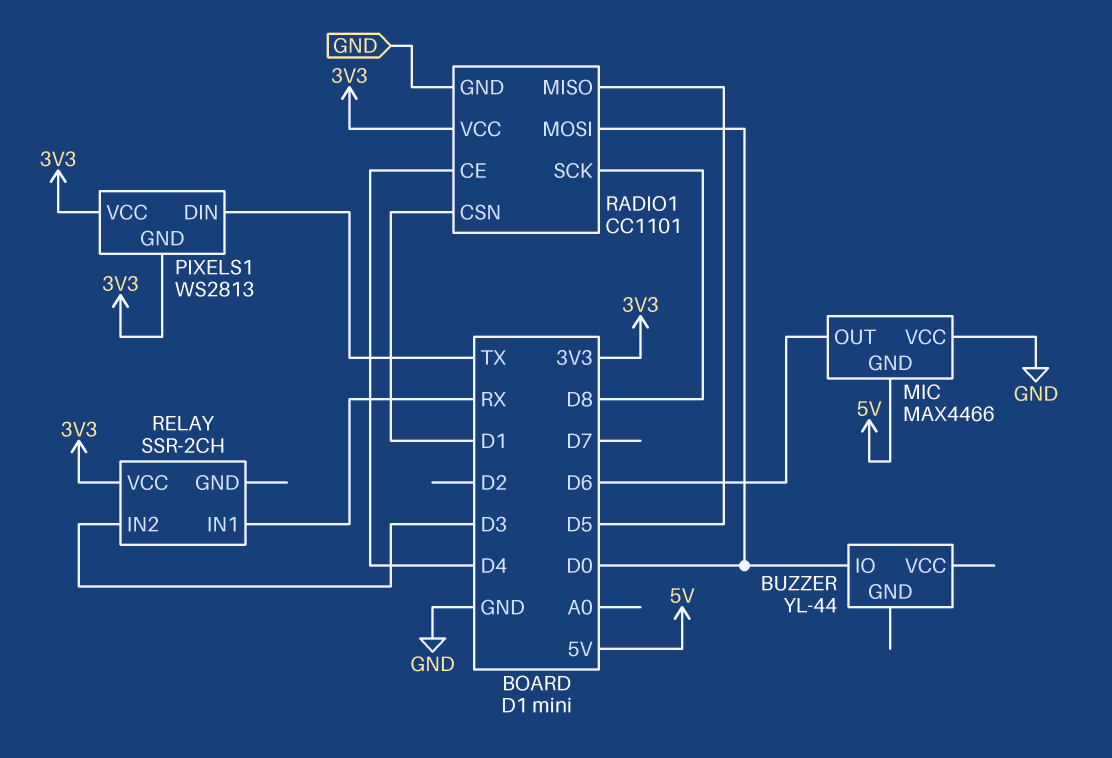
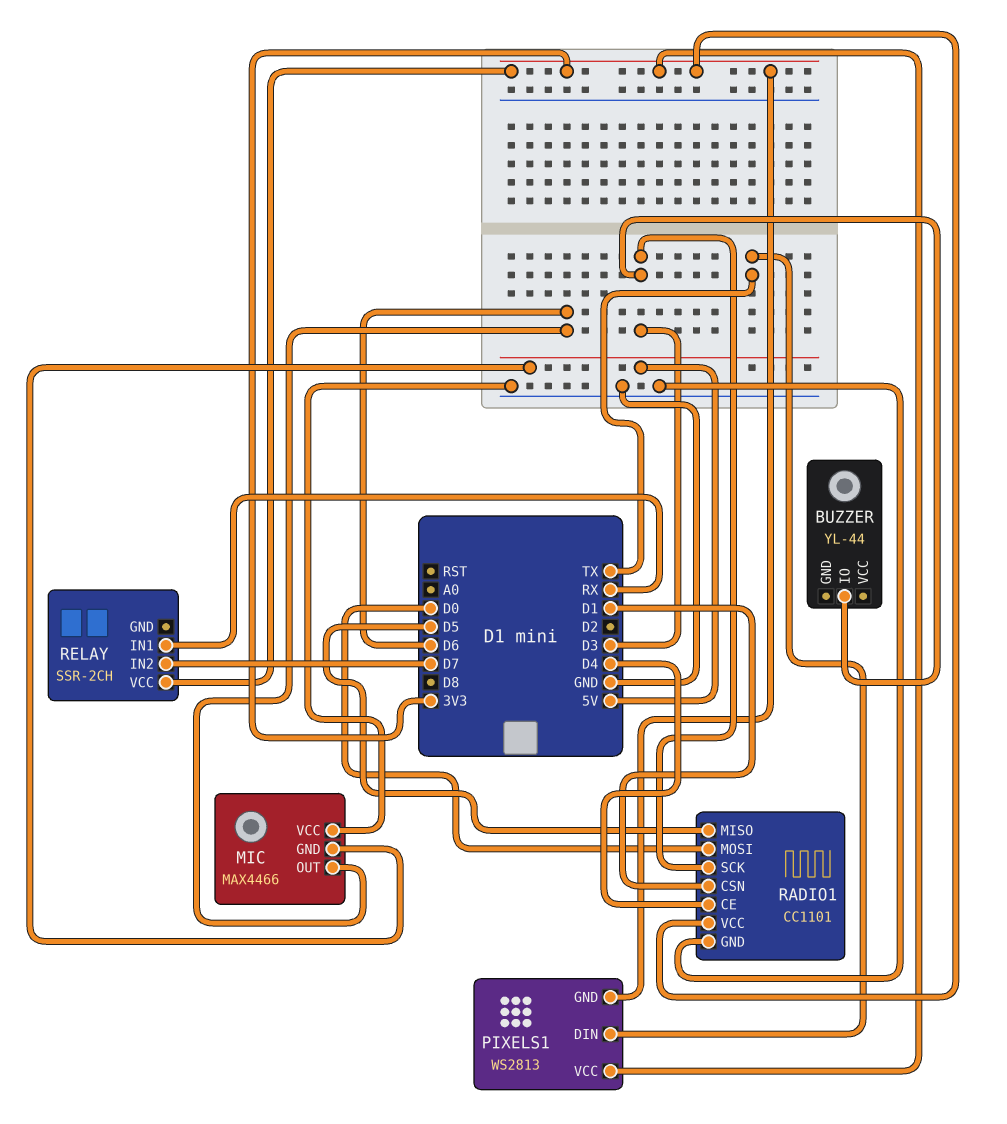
BUZZER pin IO: D0 -> D3
RADIO1 pin SCK: D8 -> D3
RELAY pin IN2: D3 -> D7

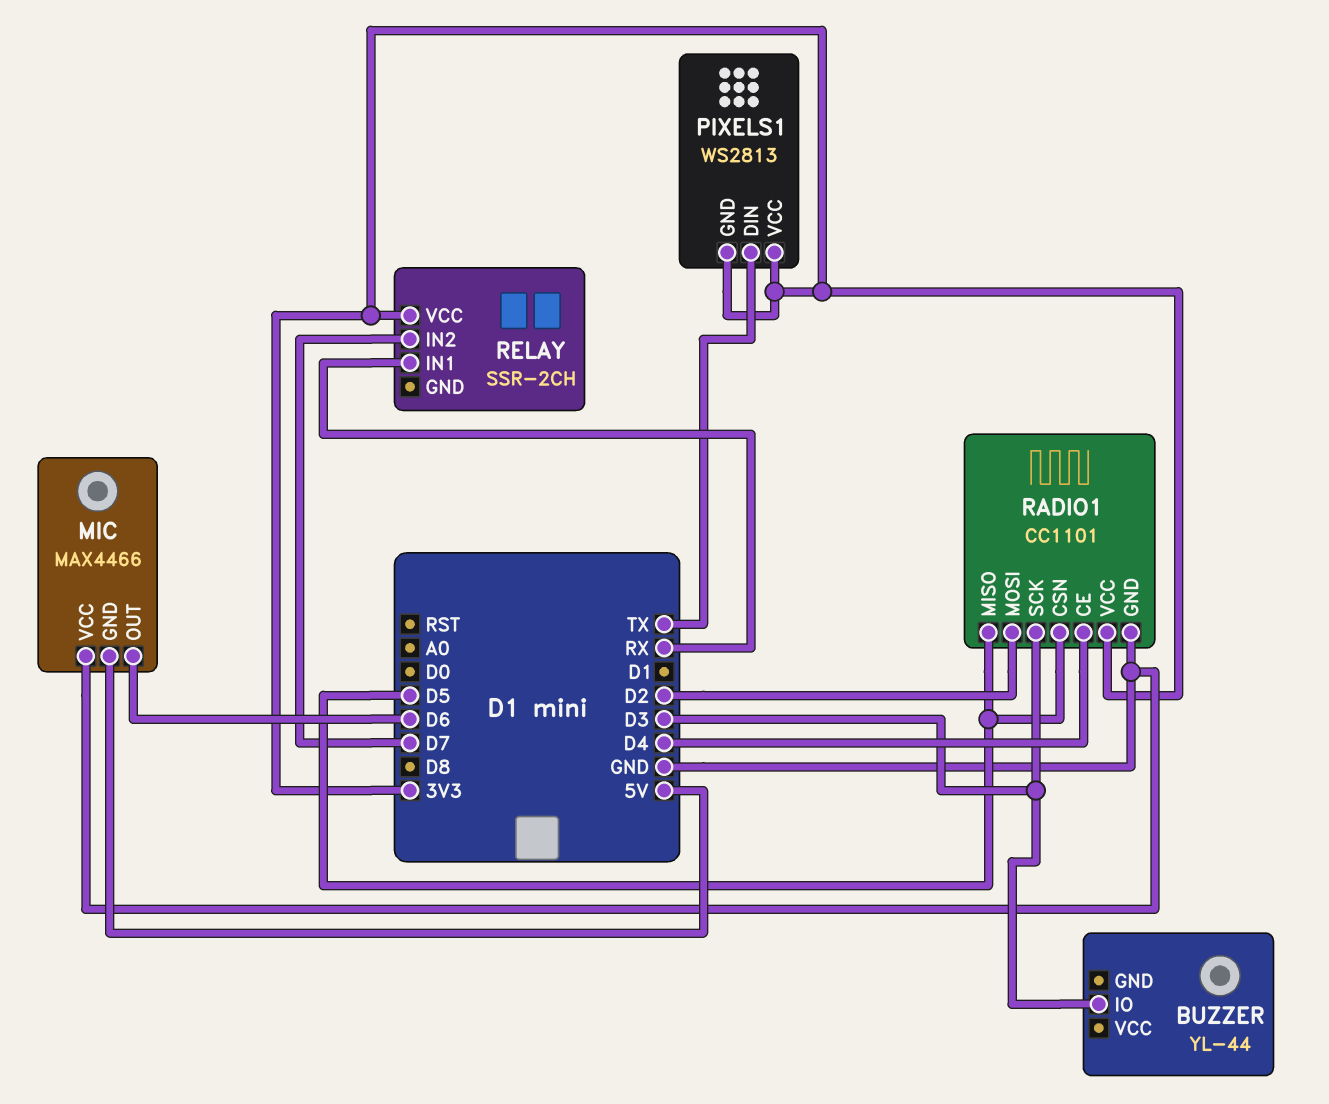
RADIO1 pin CSN: D1 -> D5
RADIO1 pin MOSI: D0 -> D2

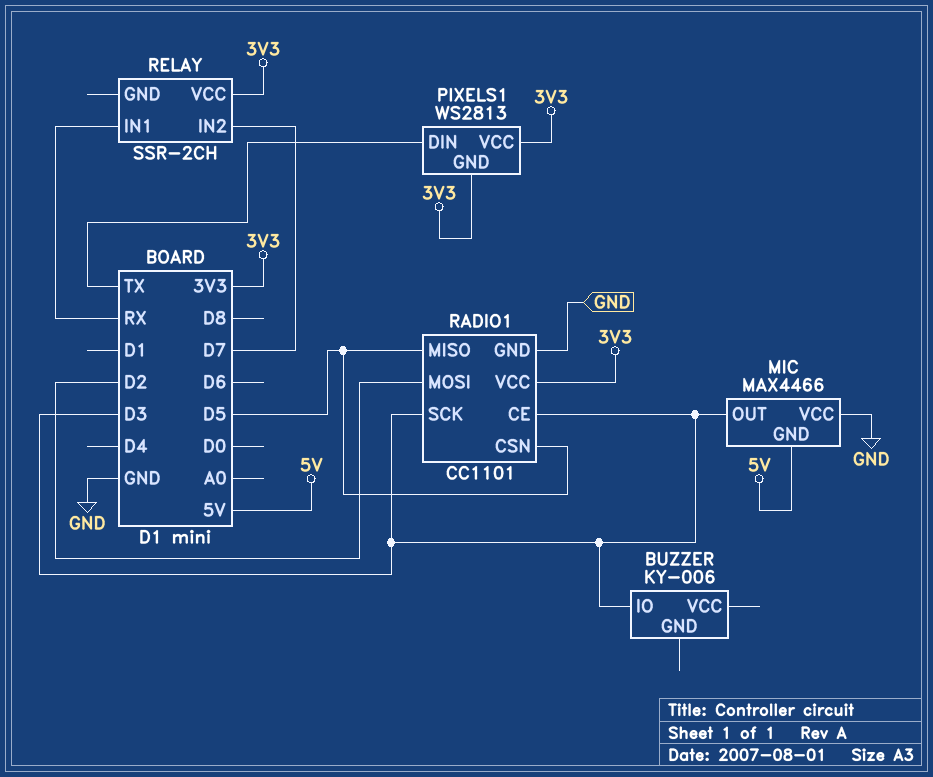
BUZZER: YL-44 -> KY-006
MIC pin OUT: D6 -> D3
RADIO1 pin CE: D4 -> D3

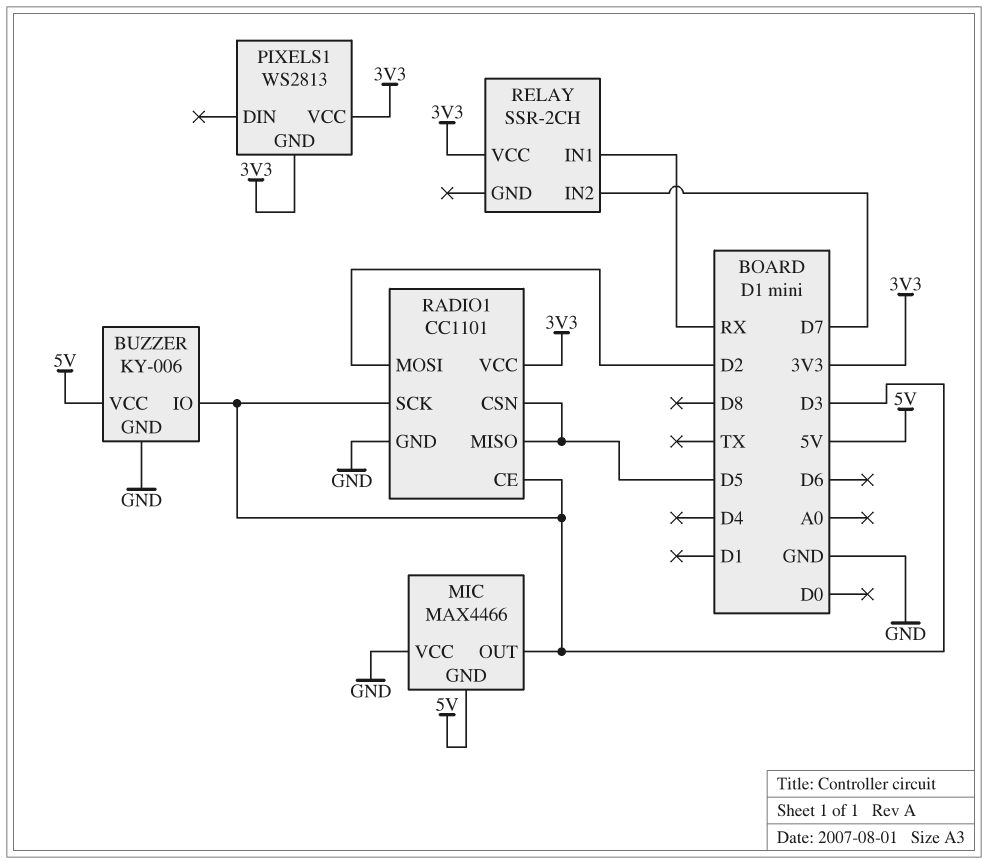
BUZZER pin GND: none -> GND
BUZZER pin VCC: none -> 5V
PIXELS1 pin DIN: TX -> none

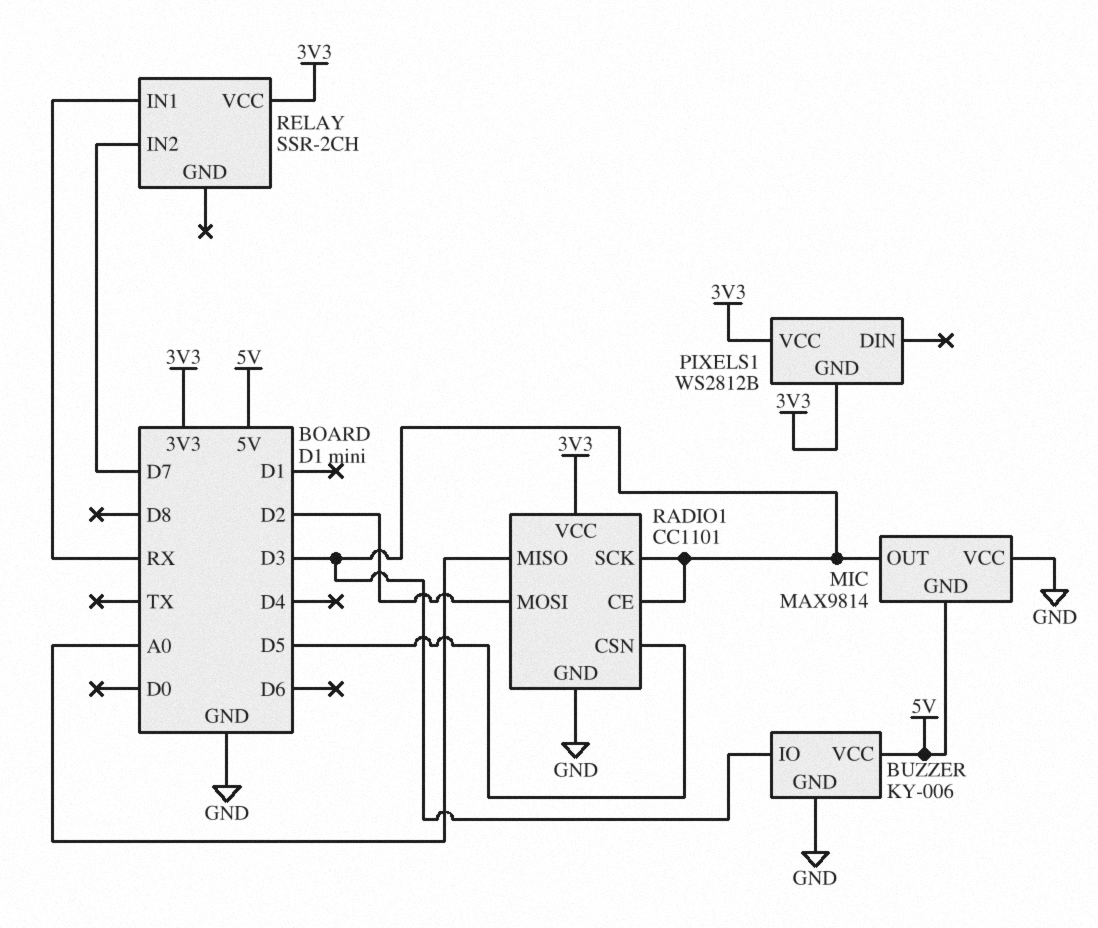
MIC: MAX4466 -> MAX9814
PIXELS1: WS2813 -> WS2812B
RADIO1 pin MISO: D5 -> A0

